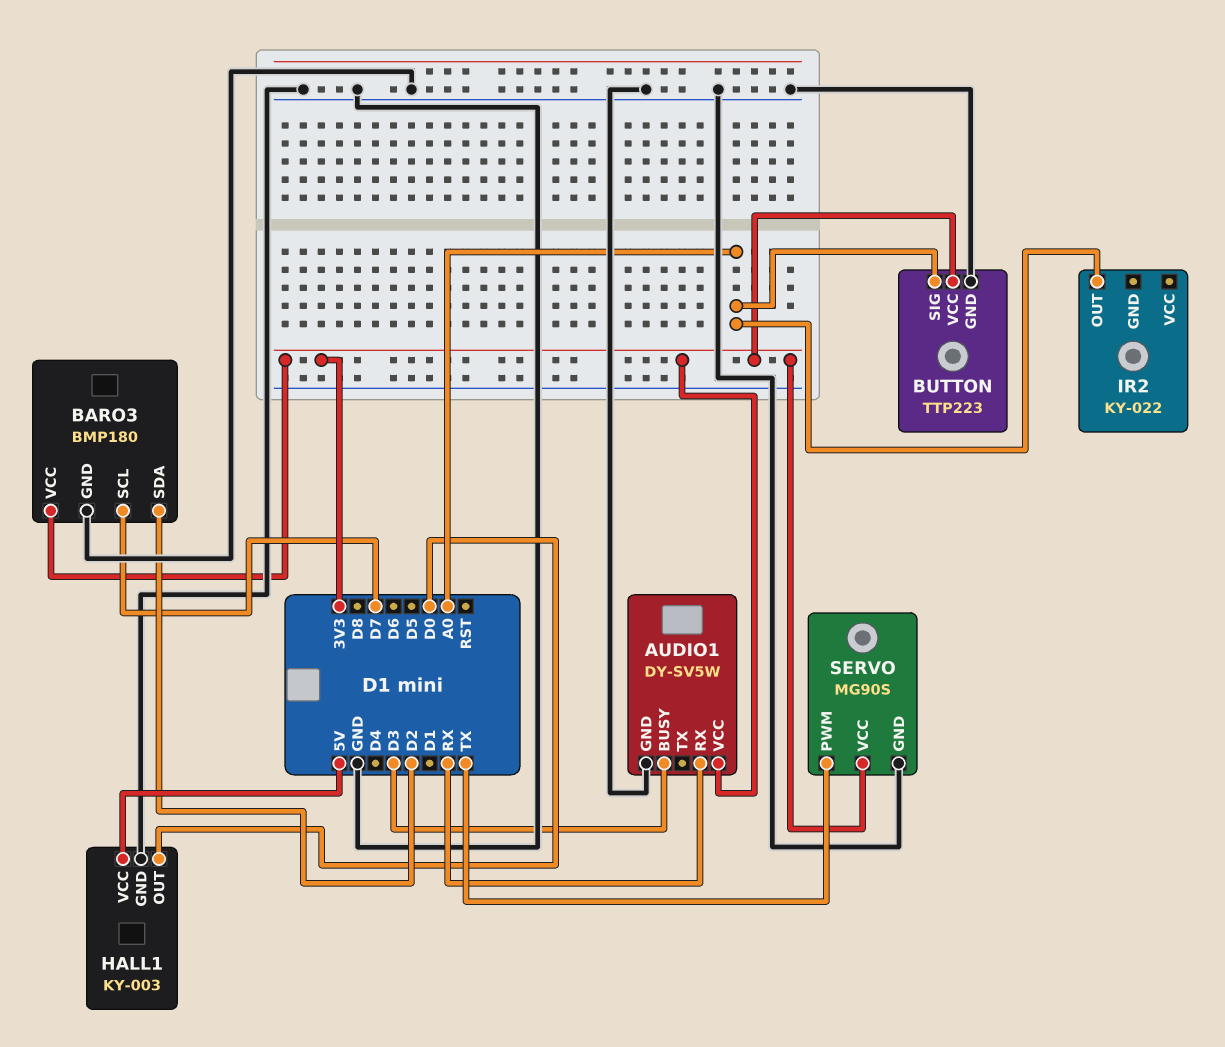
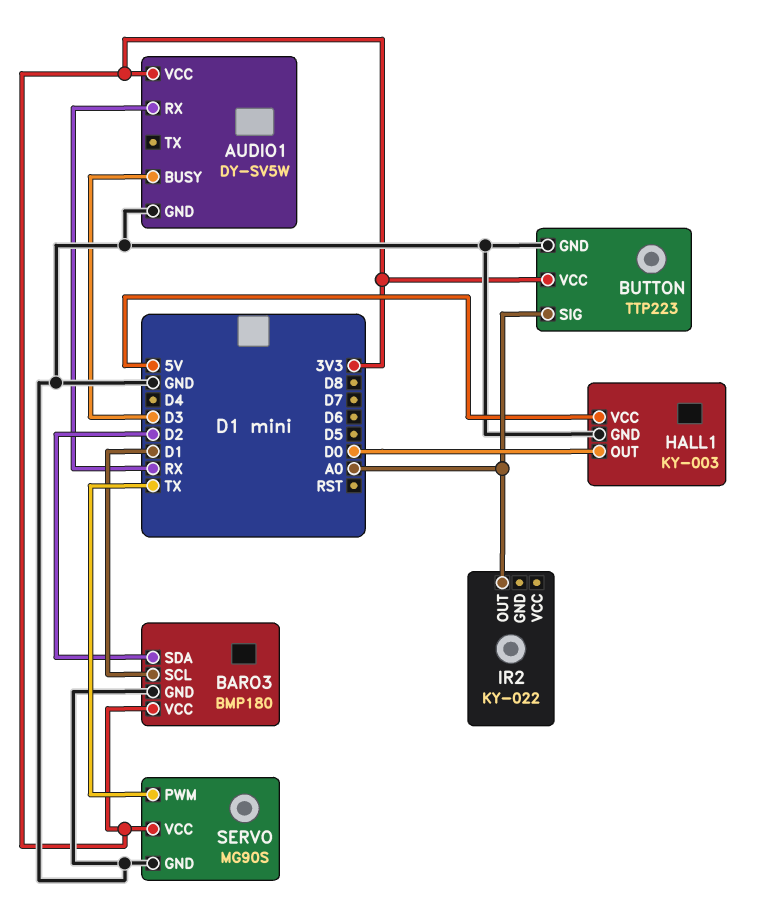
BARO3 pin SCL: D7 -> D1

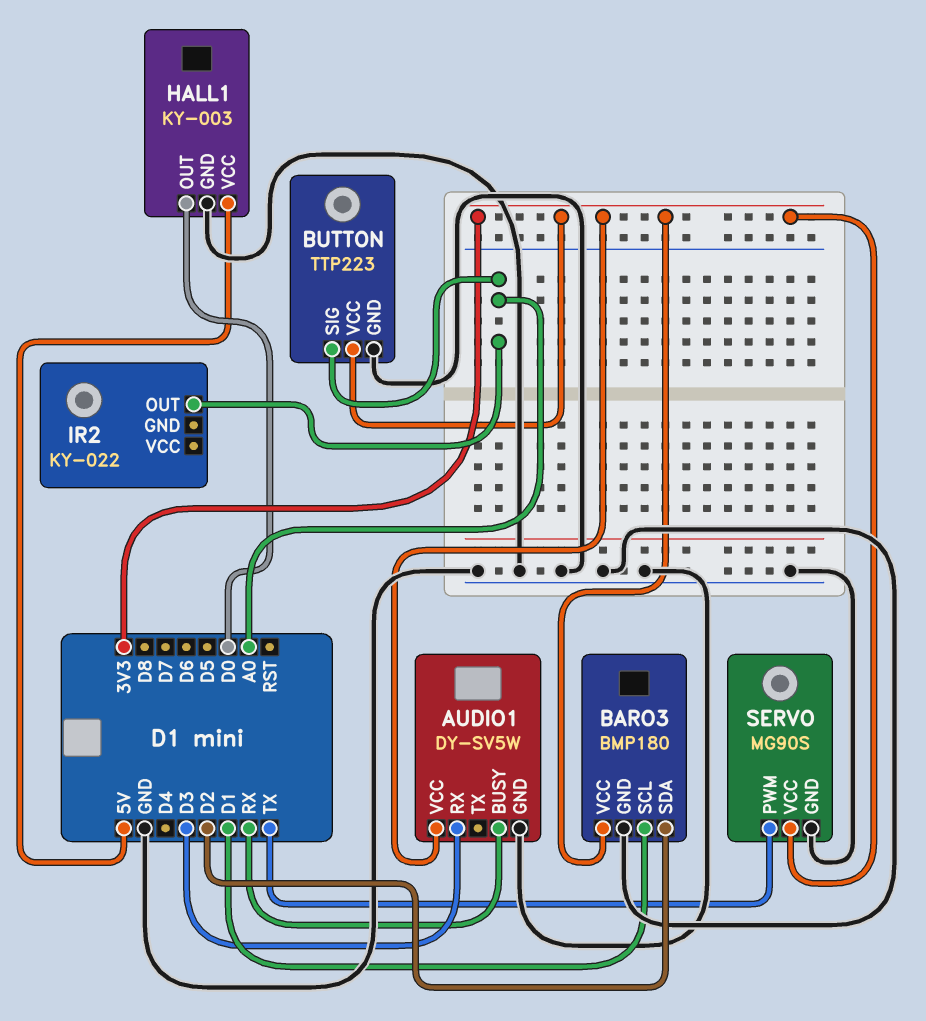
AUDIO1 pin BUSY: D3 -> RX
AUDIO1 pin RX: RX -> D3

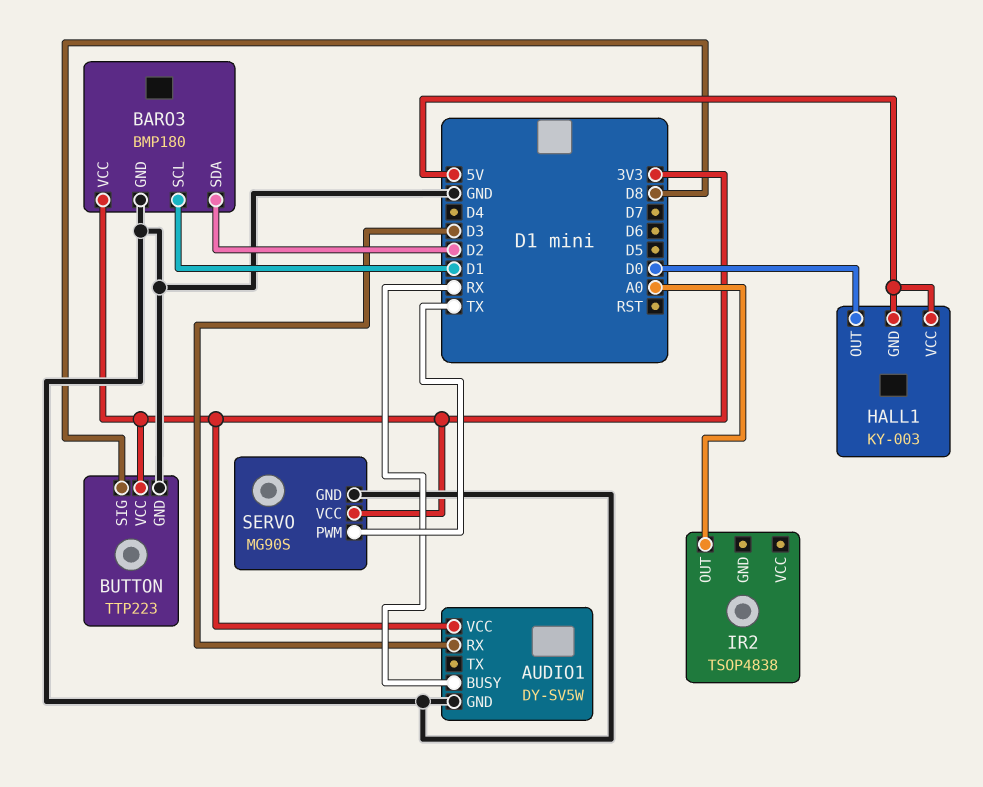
BUTTON pin SIG: A0 -> D8
HALL1 pin GND: GND -> 5V
IR2: KY-022 -> TSOP4838

